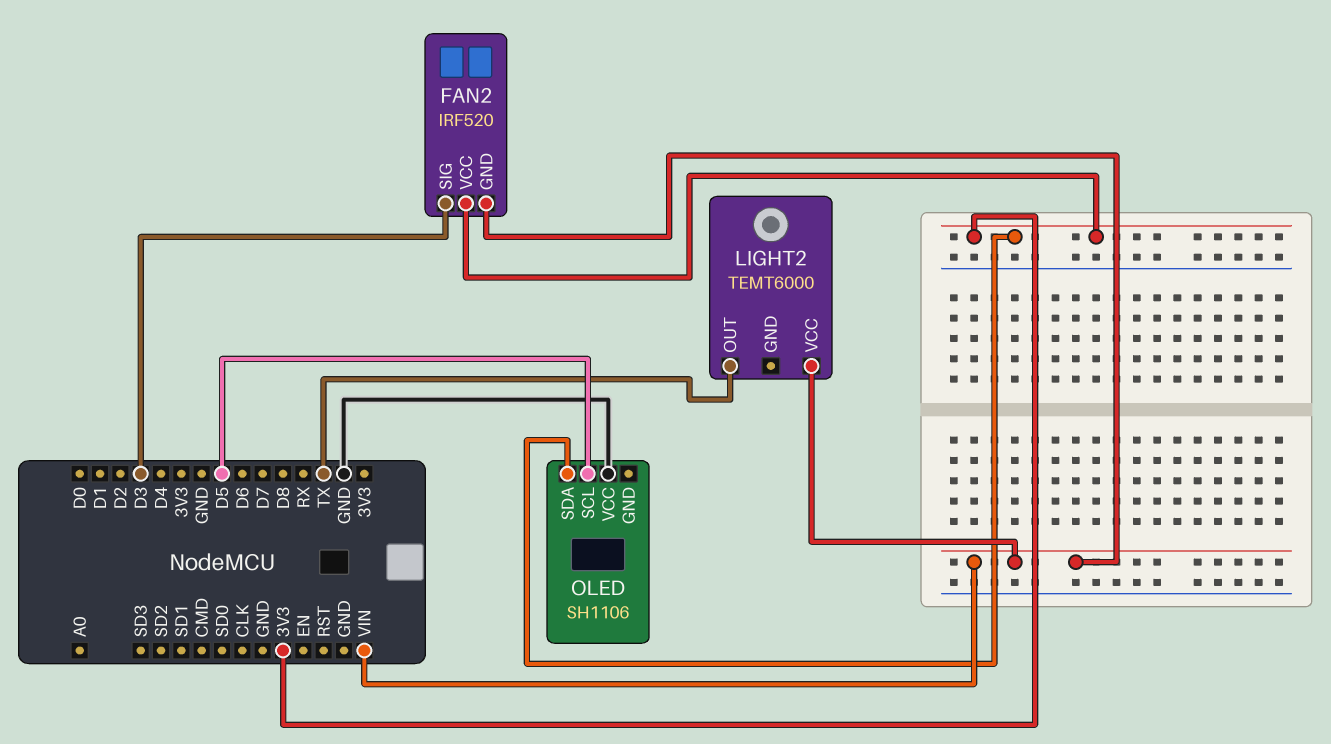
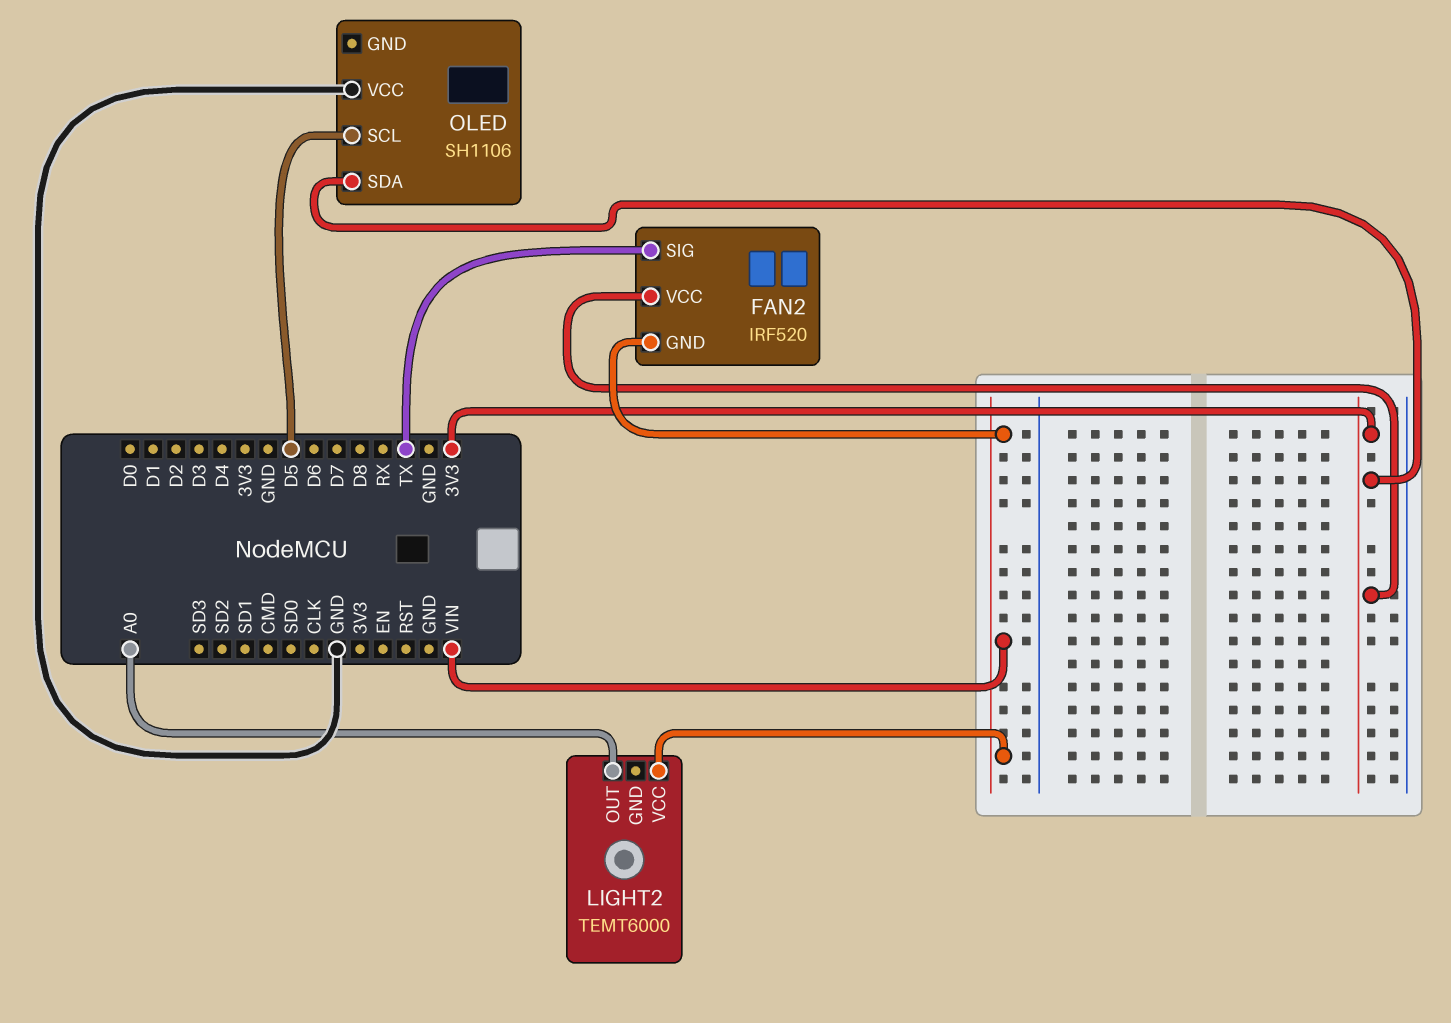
FAN2 pin SIG: D3 -> TX
LIGHT2 pin OUT: TX -> A0

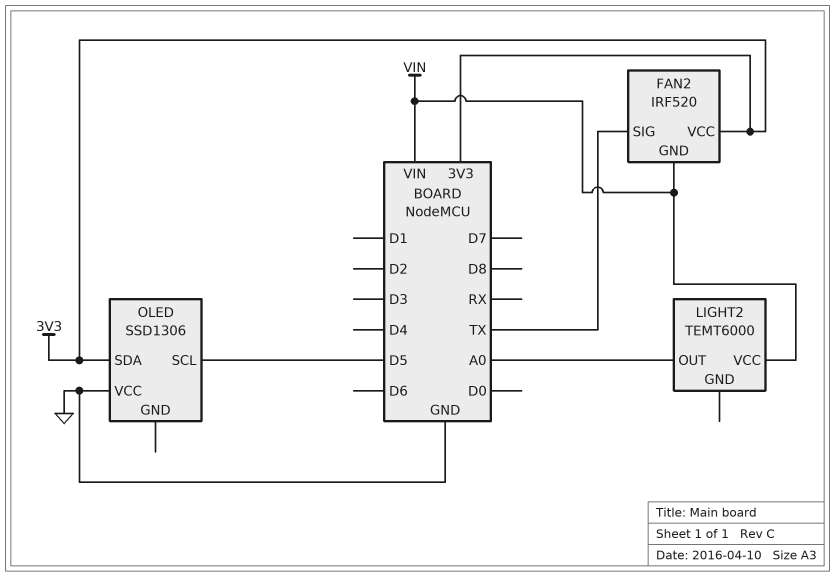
OLED: SH1106 -> SSD1306

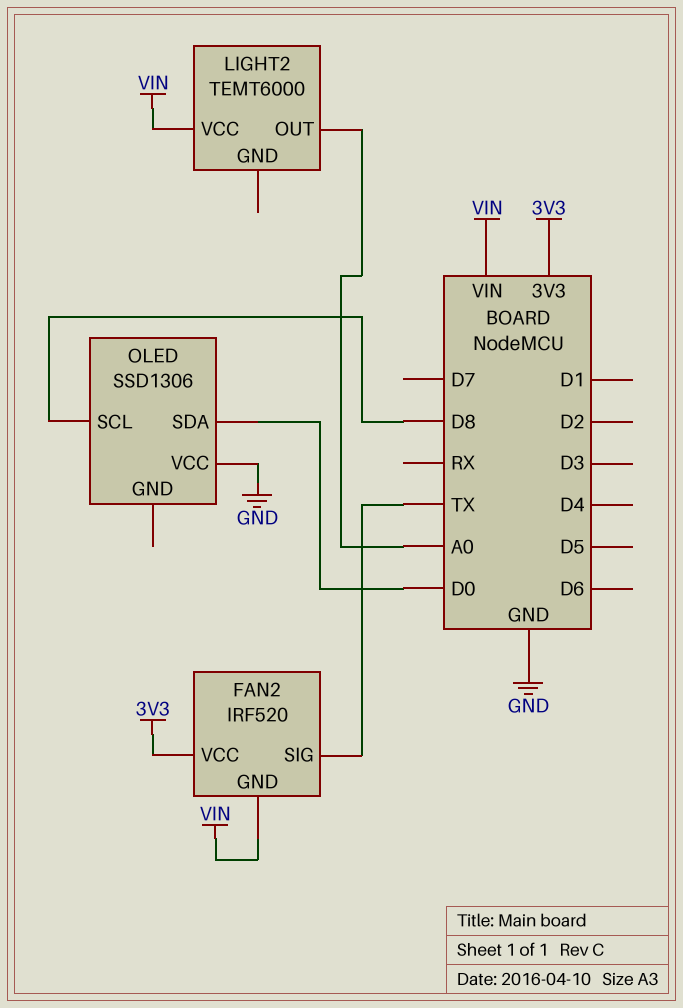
OLED pin SCL: D5 -> D8
OLED pin SDA: 3V3 -> D0

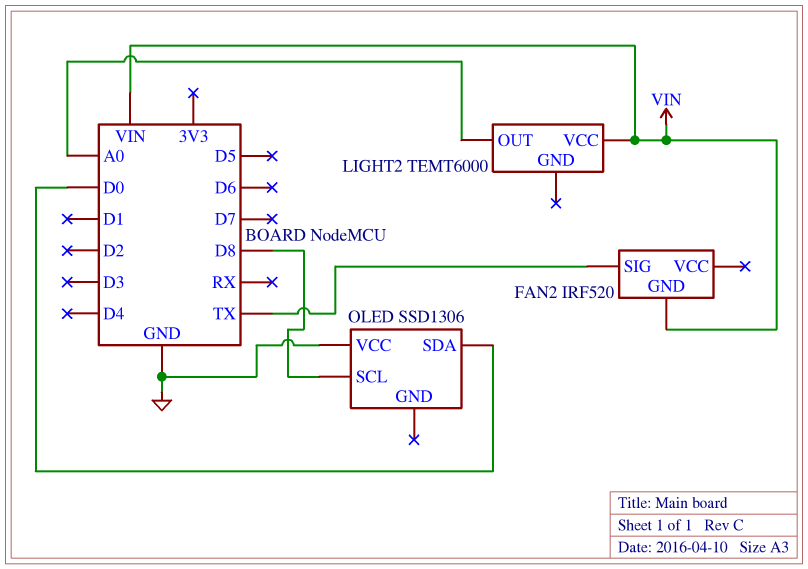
FAN2 pin VCC: 3V3 -> none

